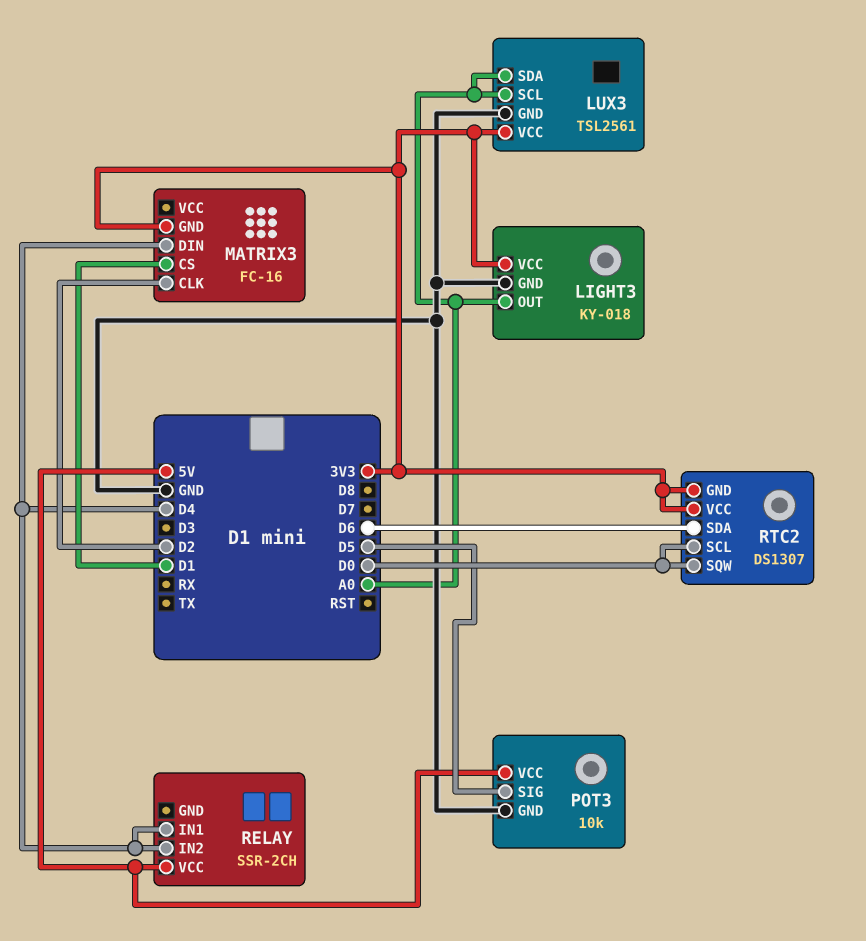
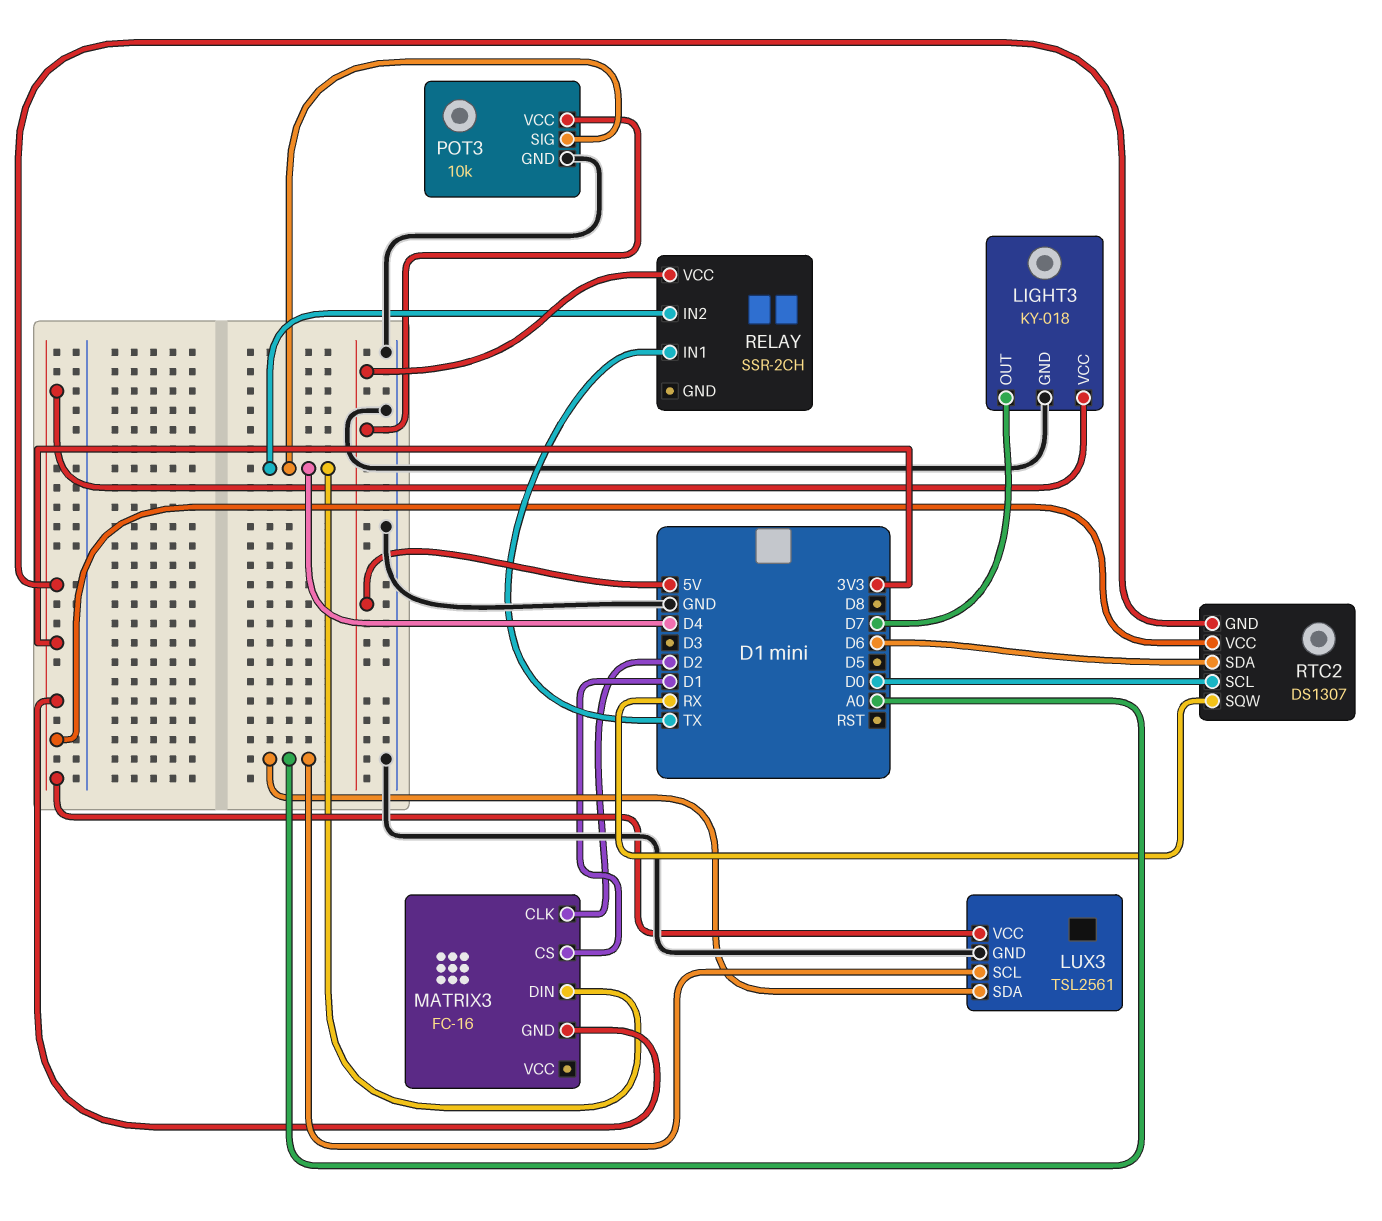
LIGHT3 pin OUT: A0 -> D7
POT3 pin SIG: D5 -> D4
RELAY pin IN1: D4 -> TX
RTC2 pin SQW: D0 -> RX

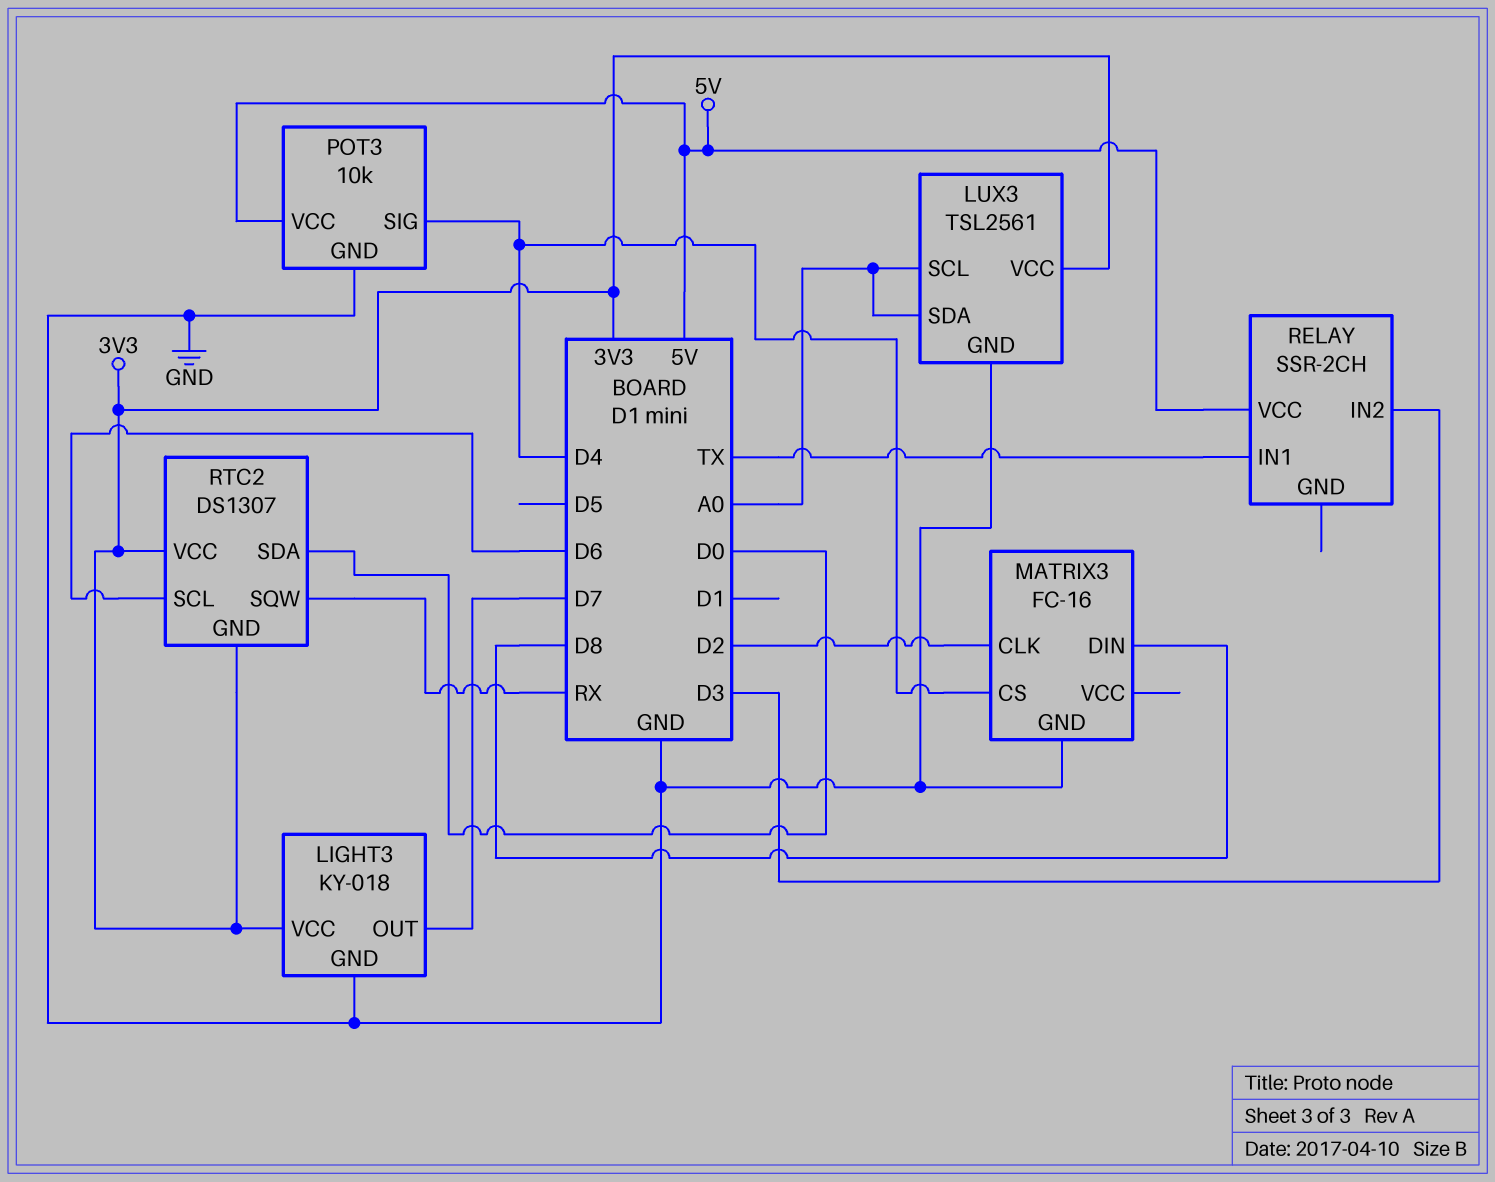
MATRIX3 pin CS: D1 -> D4
MATRIX3 pin DIN: D4 -> D8
MATRIX3 pin GND: 3V3 -> GND
RELAY pin IN2: D4 -> D3
RTC2 pin SCL: D0 -> D6
RTC2 pin SDA: D6 -> D0

